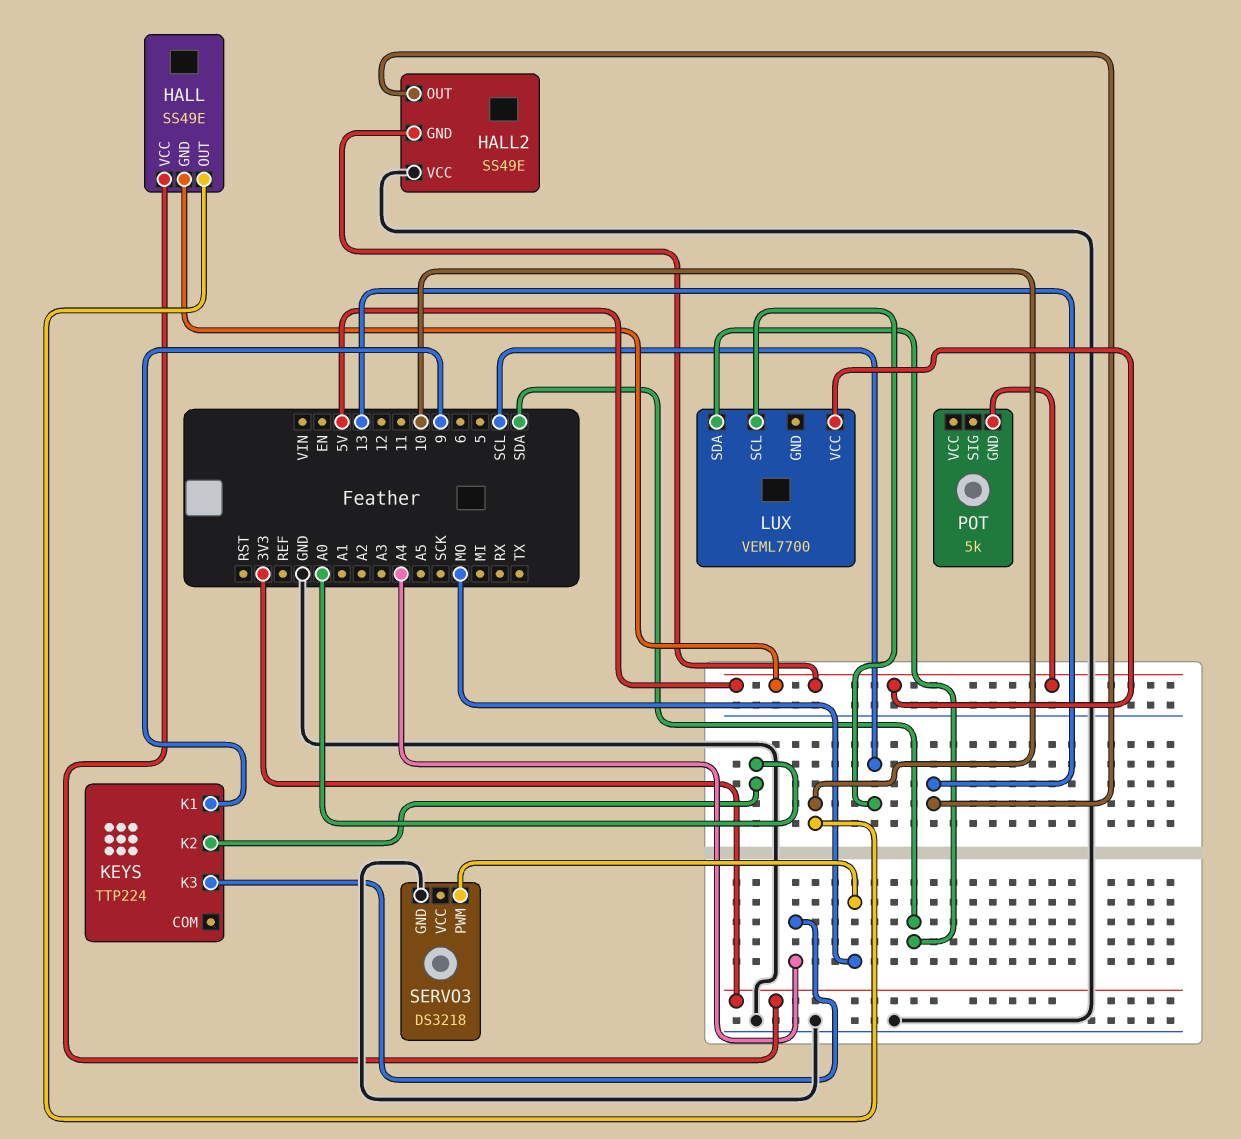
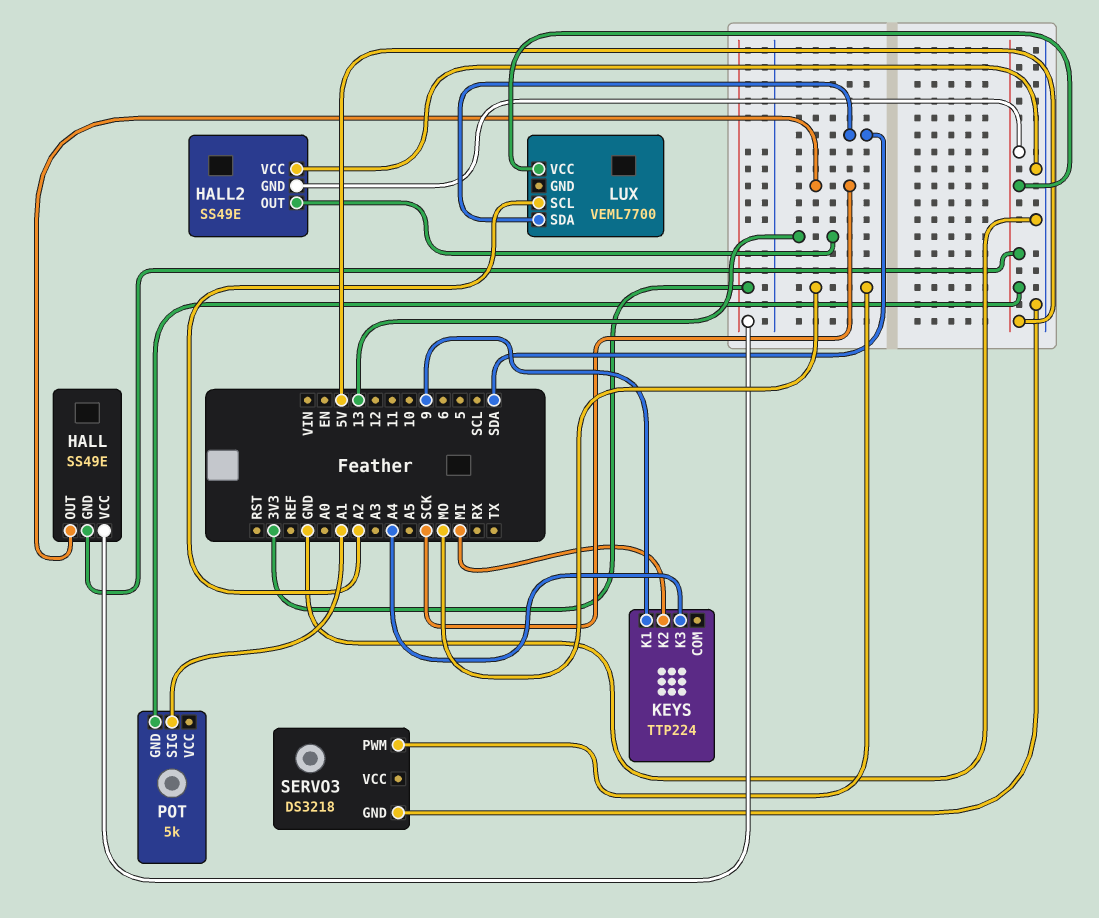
HALL pin OUT: 10 -> SCK
KEYS pin K2: A0 -> MI
LUX pin SCL: SCL -> A2
POT pin SIG: none -> A1

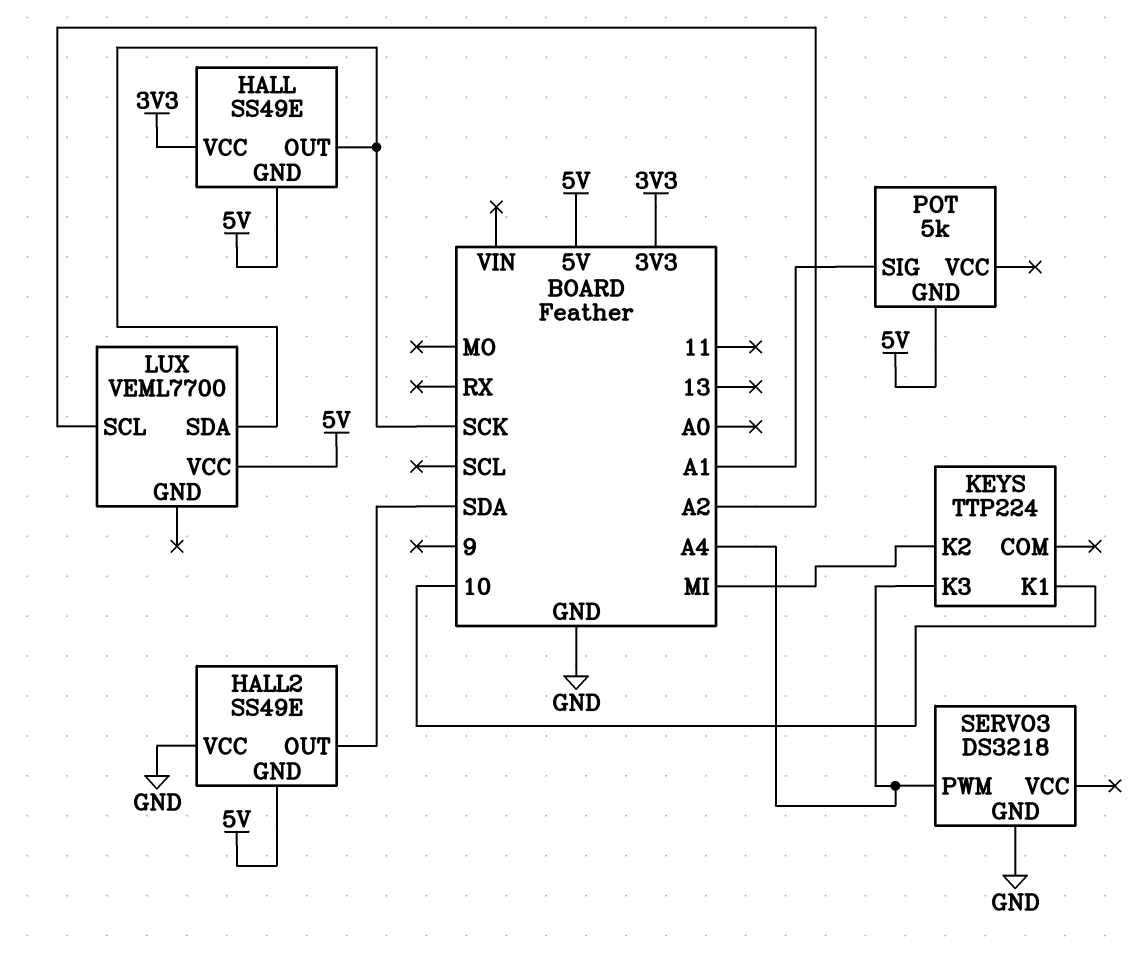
HALL2 pin OUT: 13 -> SDA
KEYS pin K1: 9 -> 10
LUX pin SDA: SDA -> SCK
SERVO3 pin PWM: MO -> A4

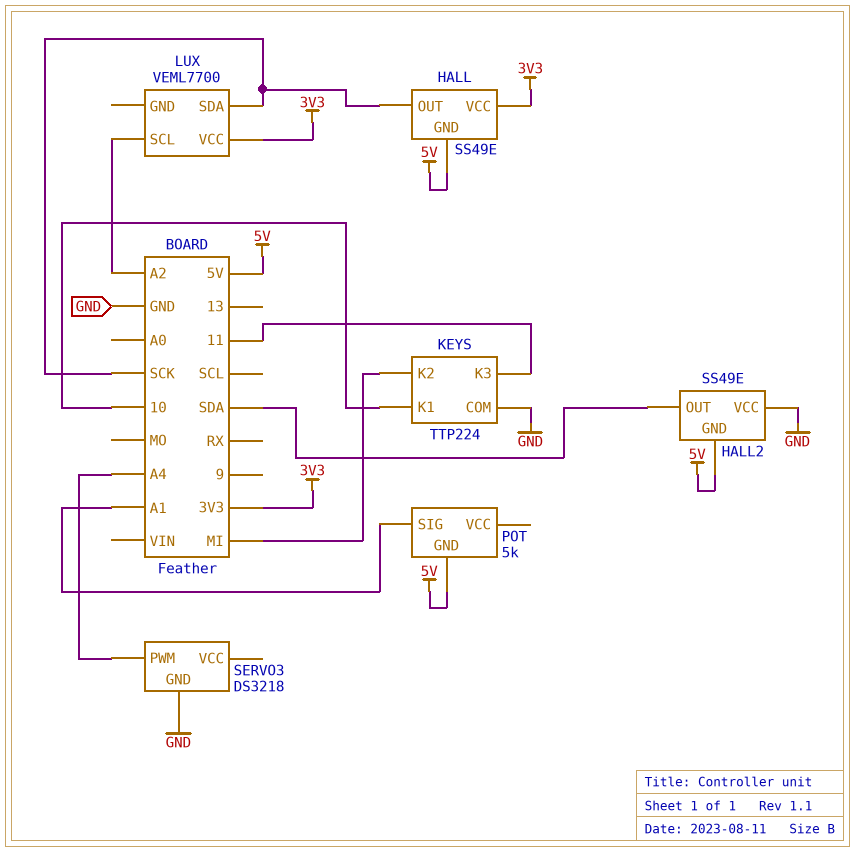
KEYS pin COM: none -> GND
KEYS pin K3: A4 -> 11
LUX pin VCC: 5V -> 3V3

